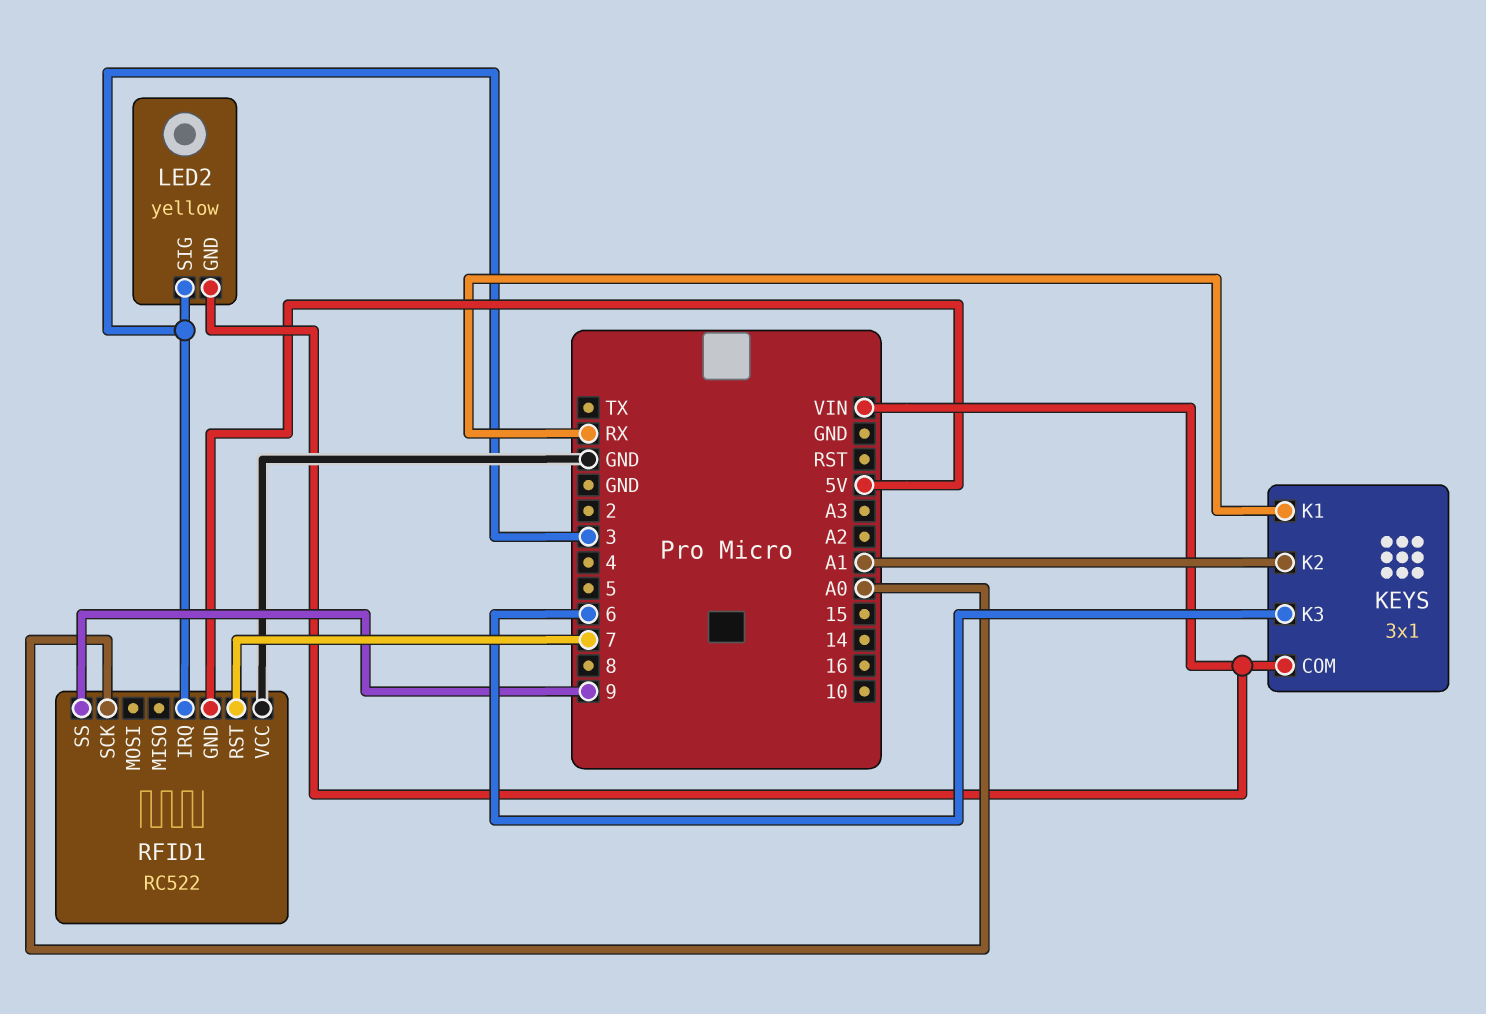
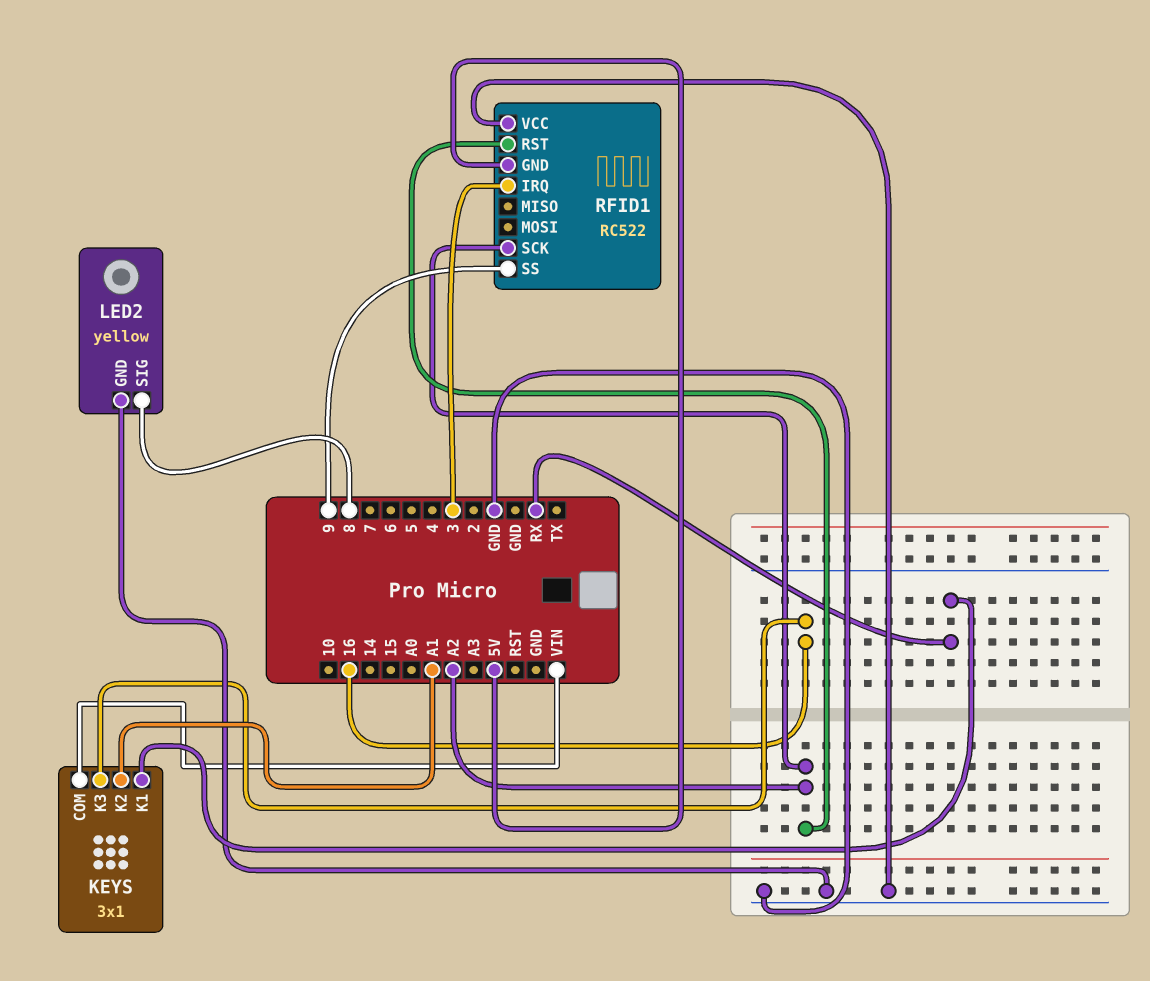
KEYS pin K3: 6 -> 16
LED2 pin GND: VIN -> GND
LED2 pin SIG: 3 -> 8
RFID1 pin RST: 7 -> A2
RFID1 pin SCK: A0 -> A2

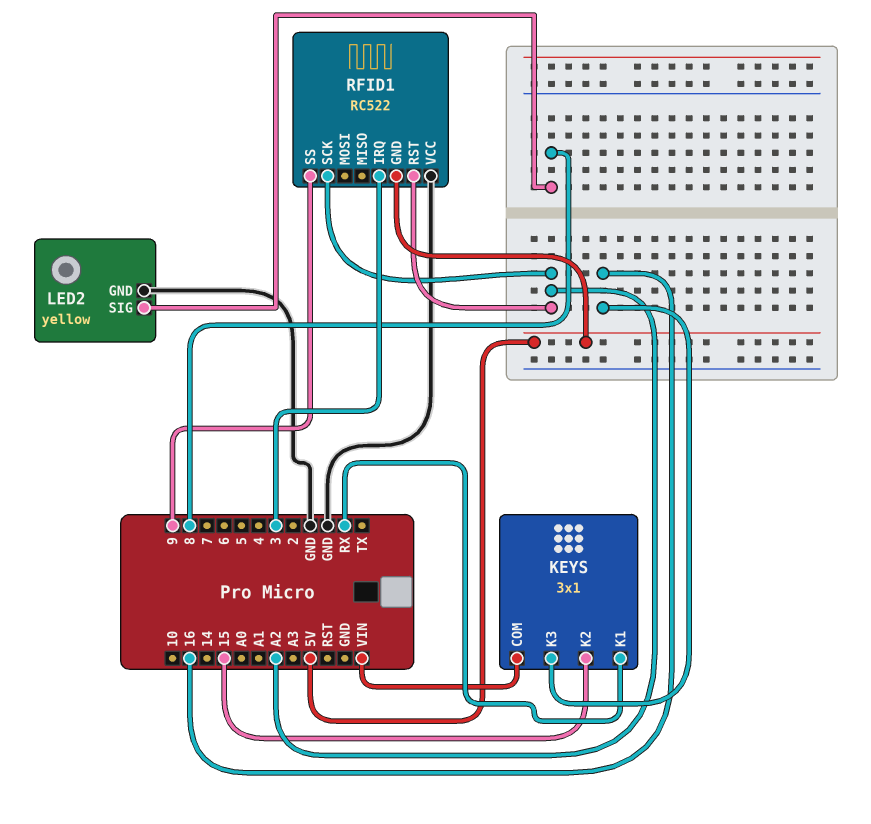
KEYS pin K2: A1 -> 15

